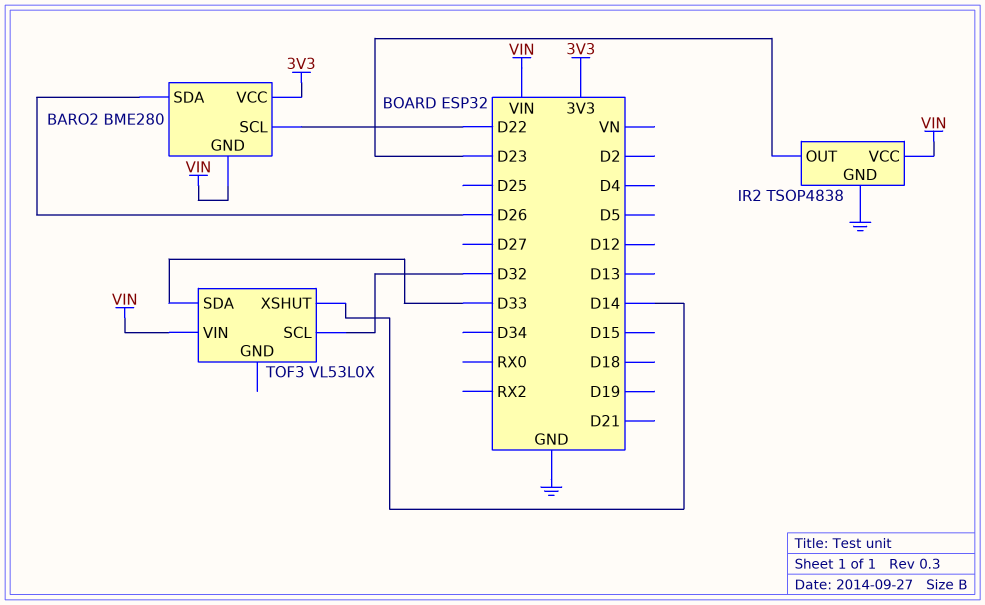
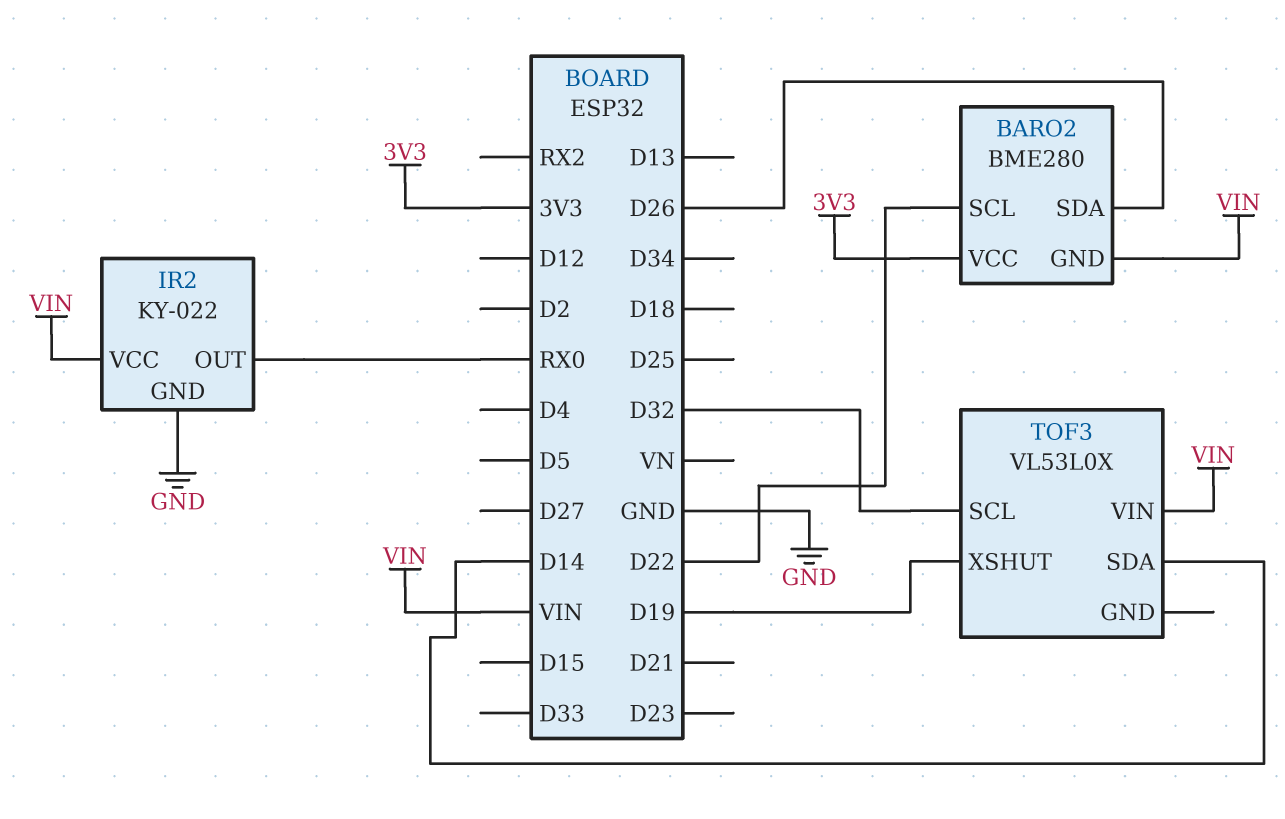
IR2: TSOP4838 -> KY-022
IR2 pin OUT: D23 -> RX0
TOF3 pin SDA: D33 -> D14
TOF3 pin XSHUT: D14 -> D19

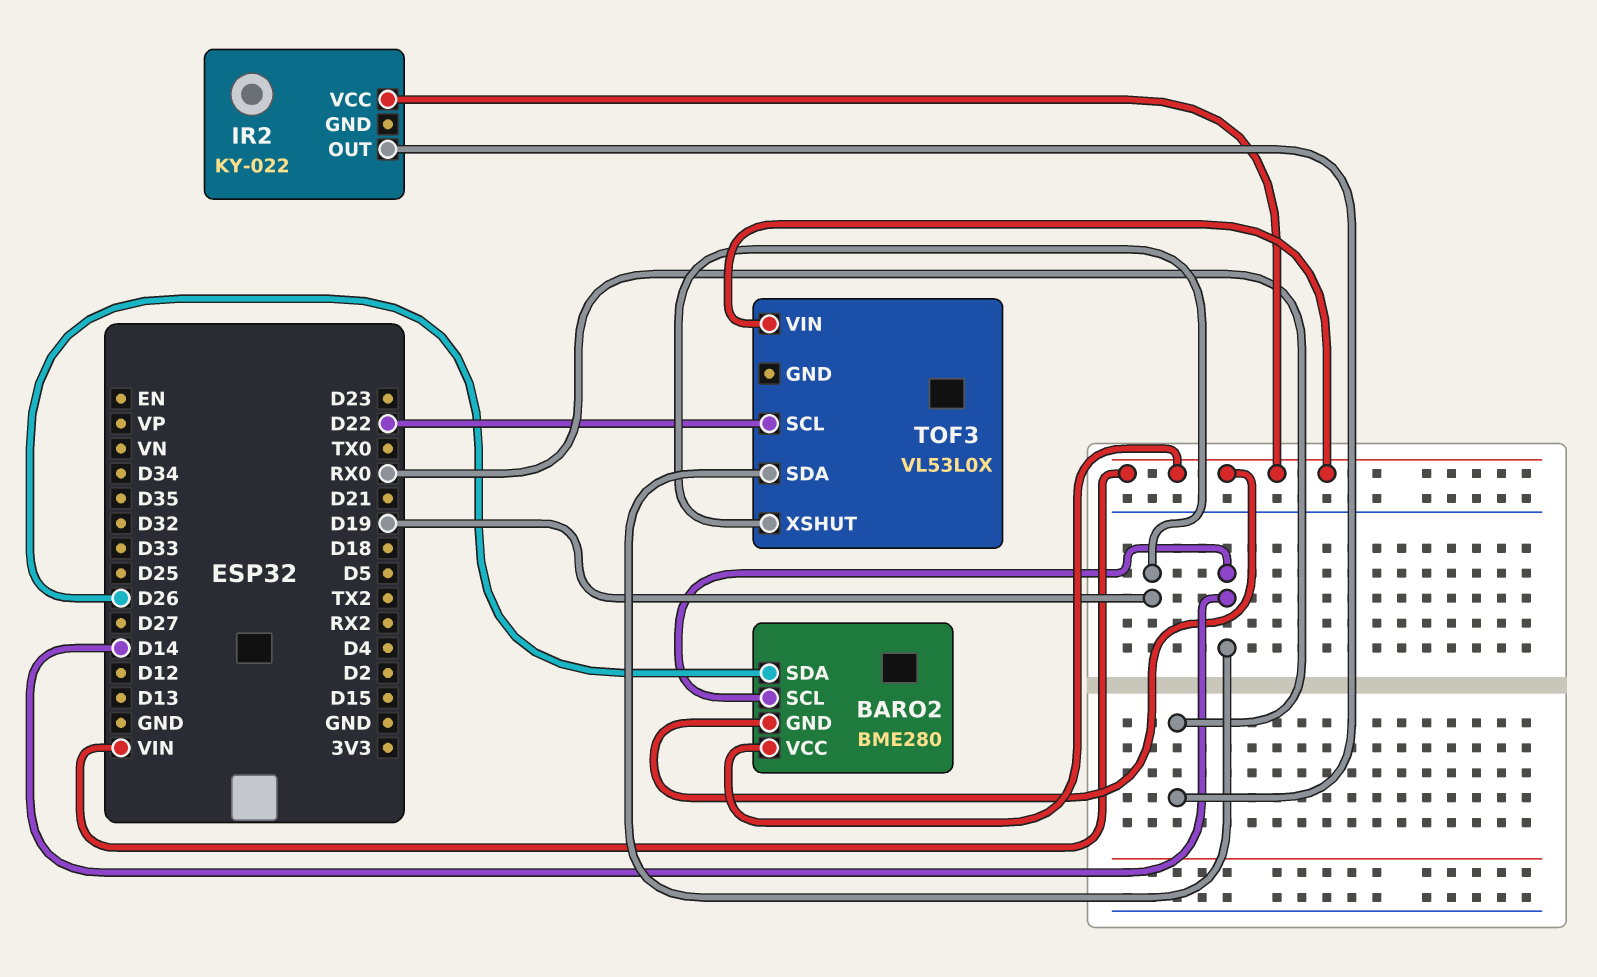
BARO2 pin SCL: D22 -> D14
BARO2 pin VCC: 3V3 -> VIN
IR2 pin GND: GND -> none
TOF3 pin SCL: D32 -> D22

